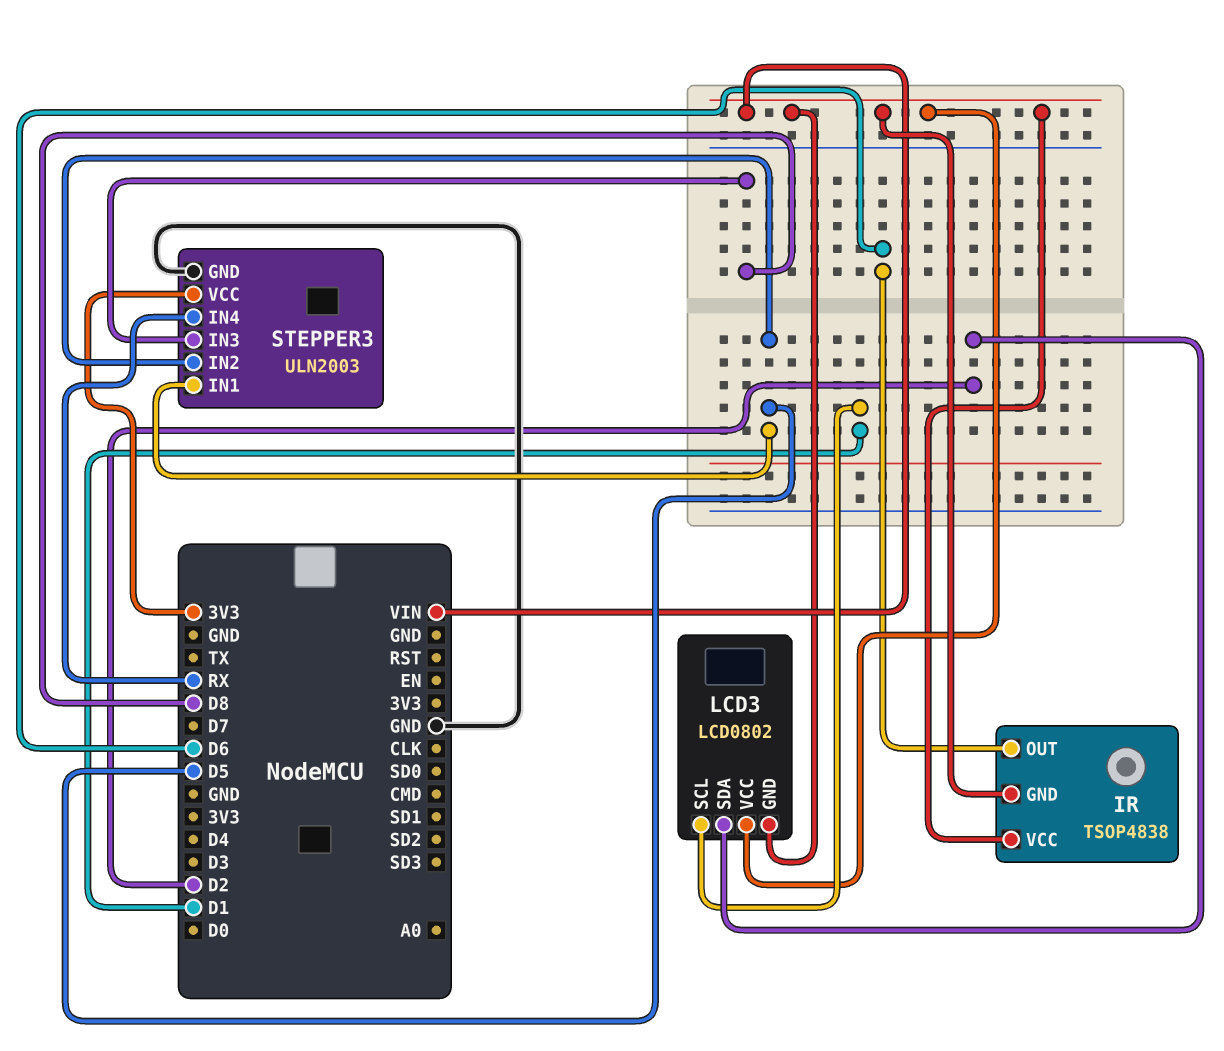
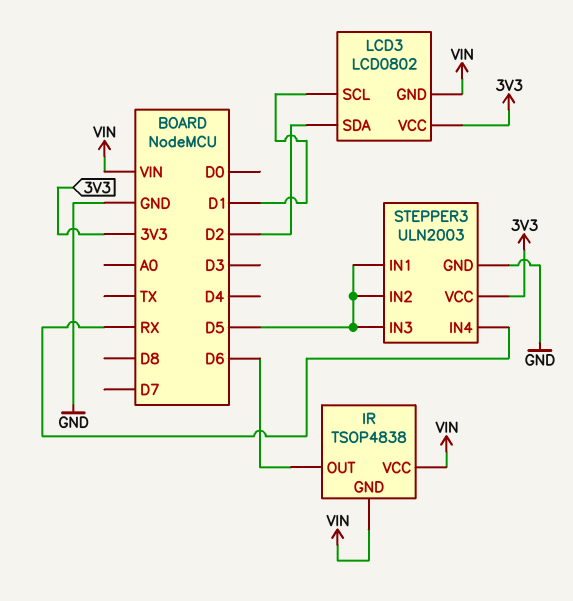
LCD3 pin VCC: VIN -> 3V3
STEPPER3 pin IN3: D8 -> D5

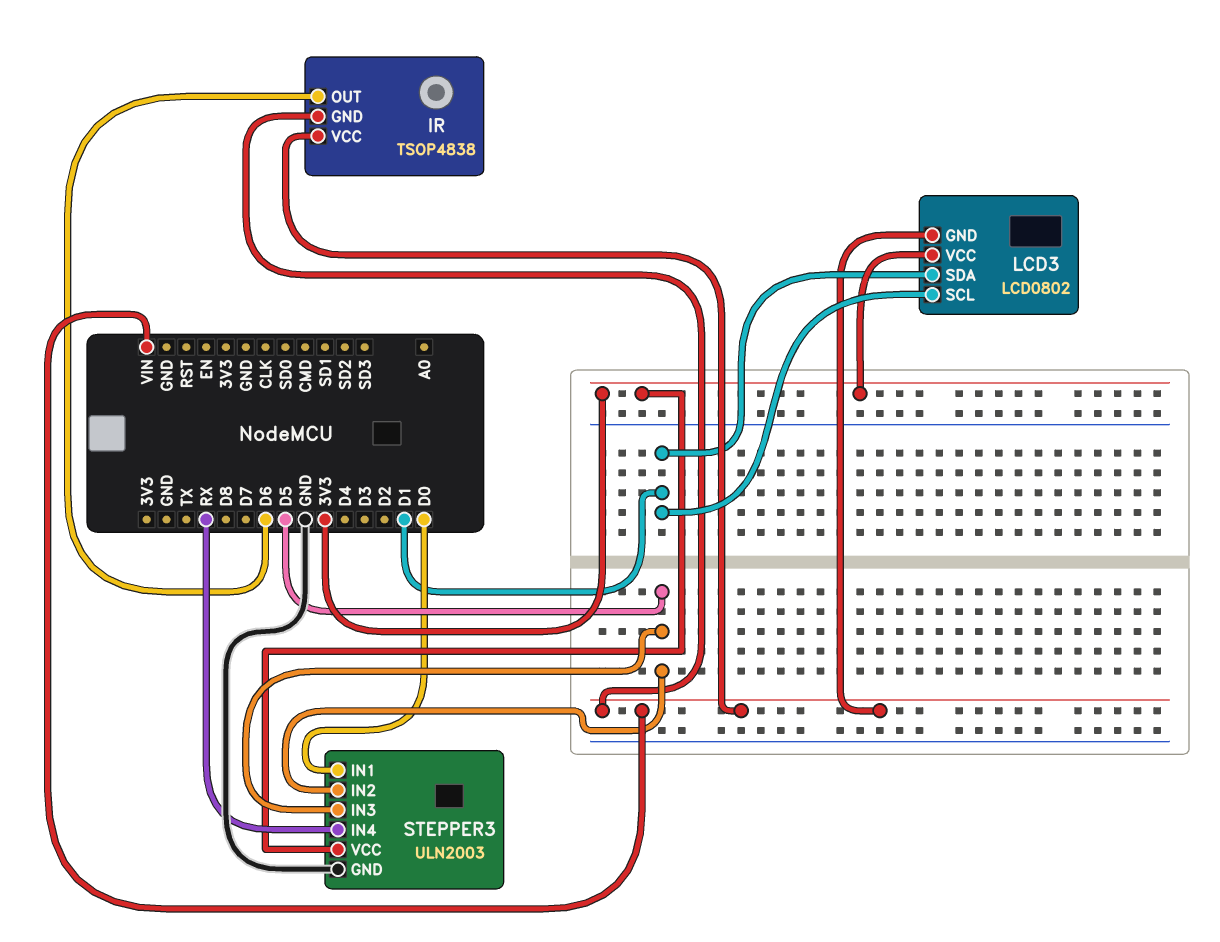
LCD3 pin SDA: D2 -> D1
STEPPER3 pin IN1: D5 -> D0

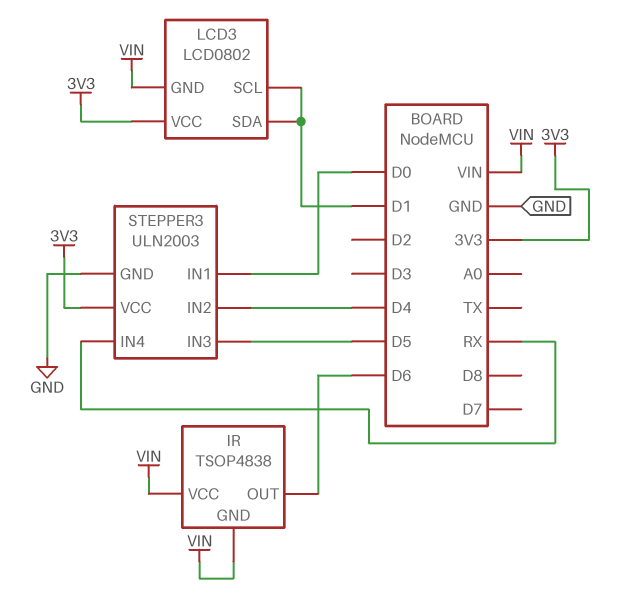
STEPPER3 pin IN2: D5 -> D4

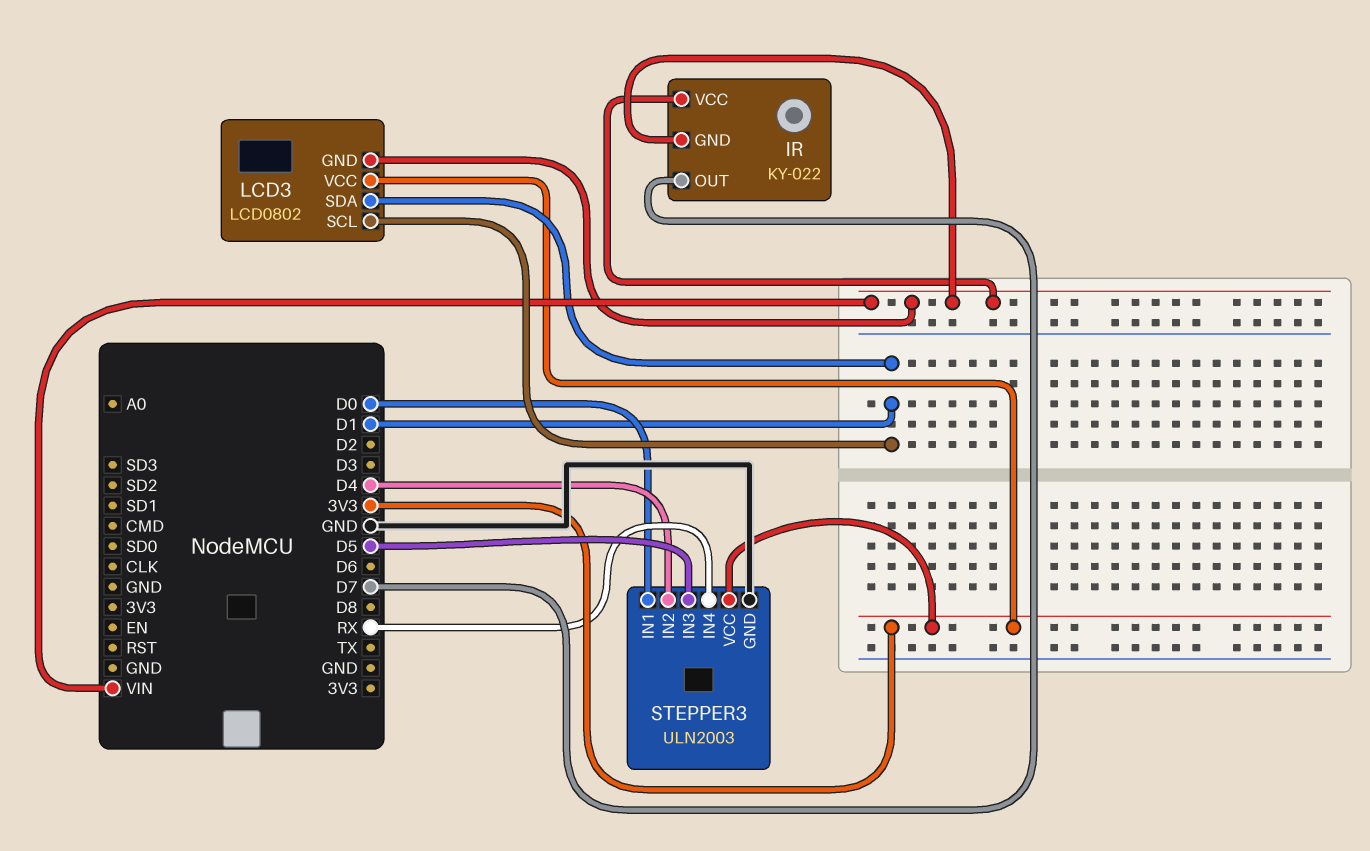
IR: TSOP4838 -> KY-022
IR pin OUT: D6 -> D7

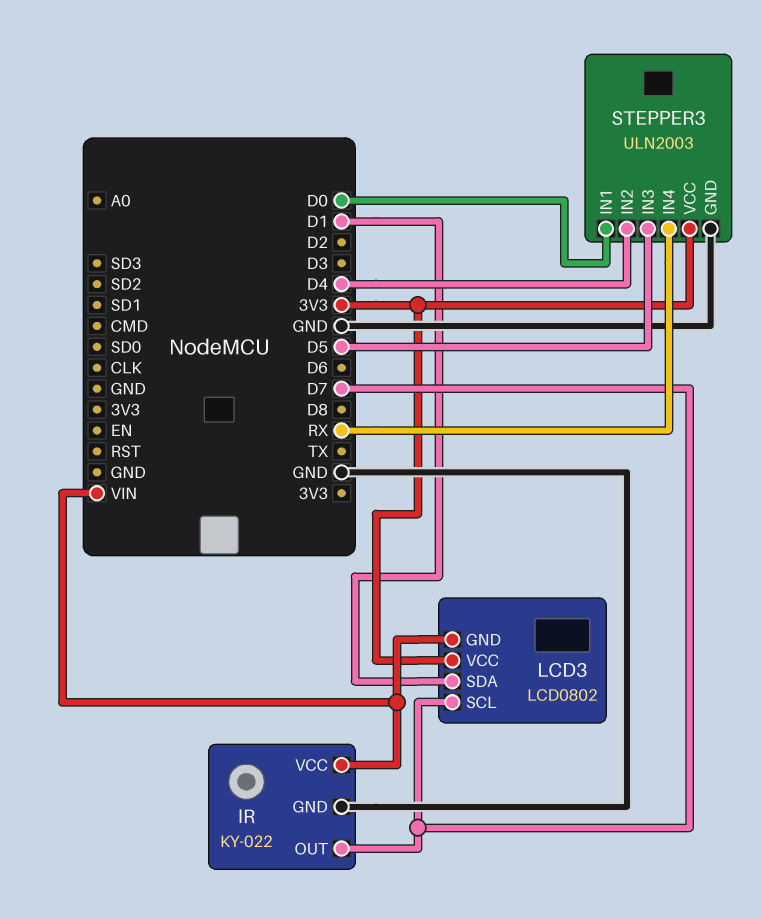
IR pin GND: VIN -> GND
LCD3 pin SCL: D1 -> D7

